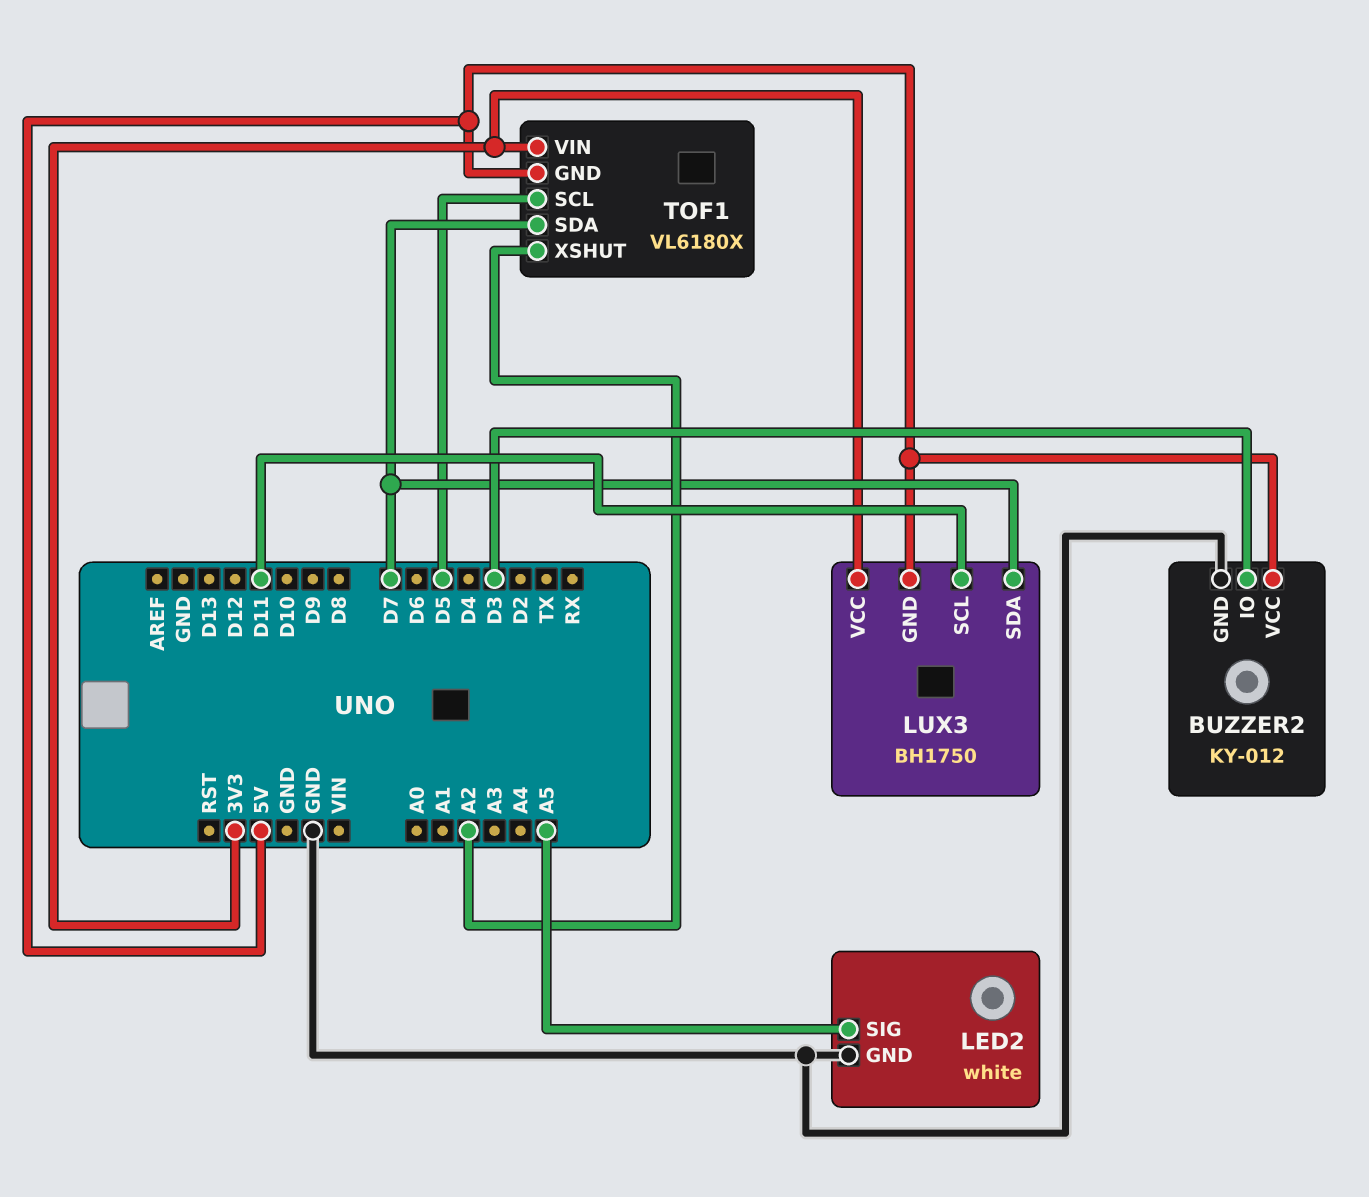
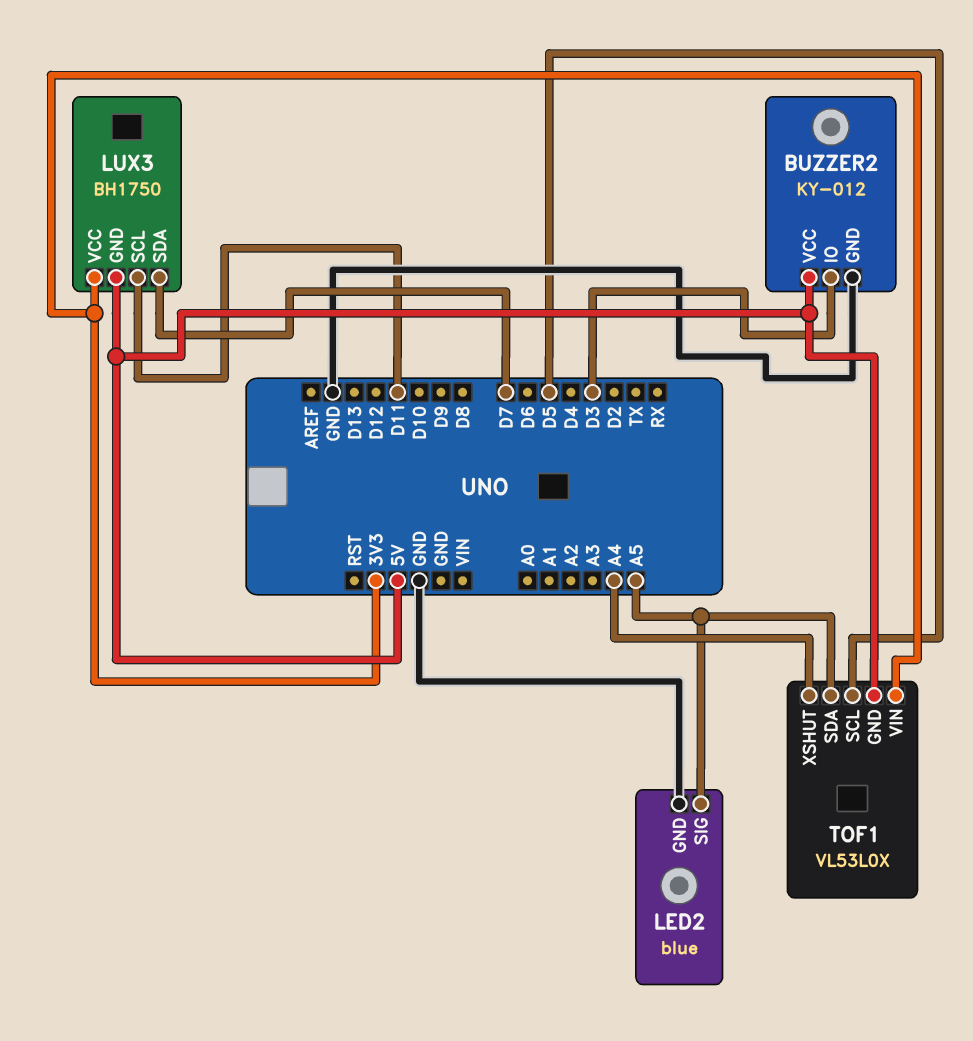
LED2: white -> blue
TOF1: VL6180X -> VL53L0X
TOF1 pin SDA: D7 -> A5
TOF1 pin XSHUT: A2 -> A4

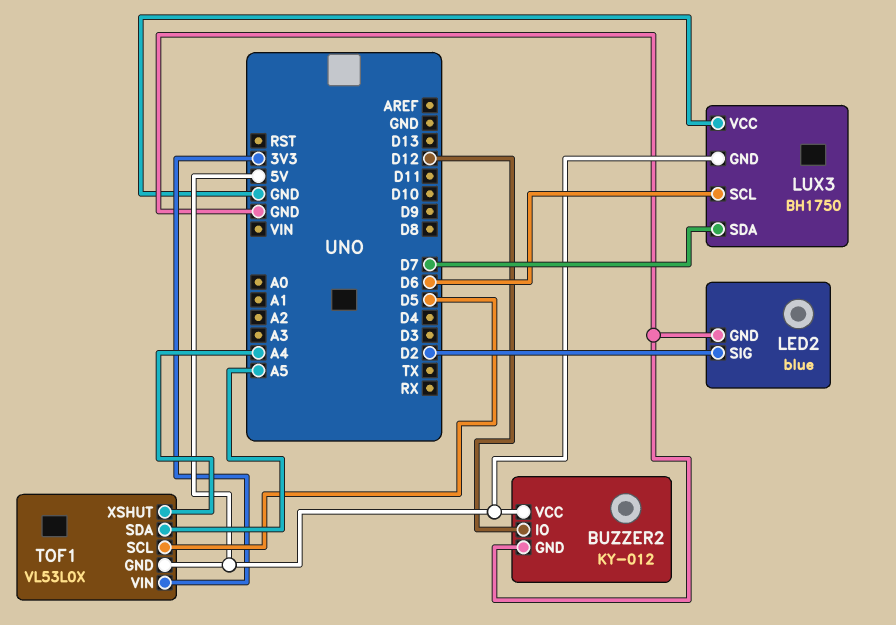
BUZZER2 pin IO: D3 -> D12
LED2 pin SIG: A5 -> D2
LUX3 pin SCL: D11 -> D6
LUX3 pin VCC: 3V3 -> GND

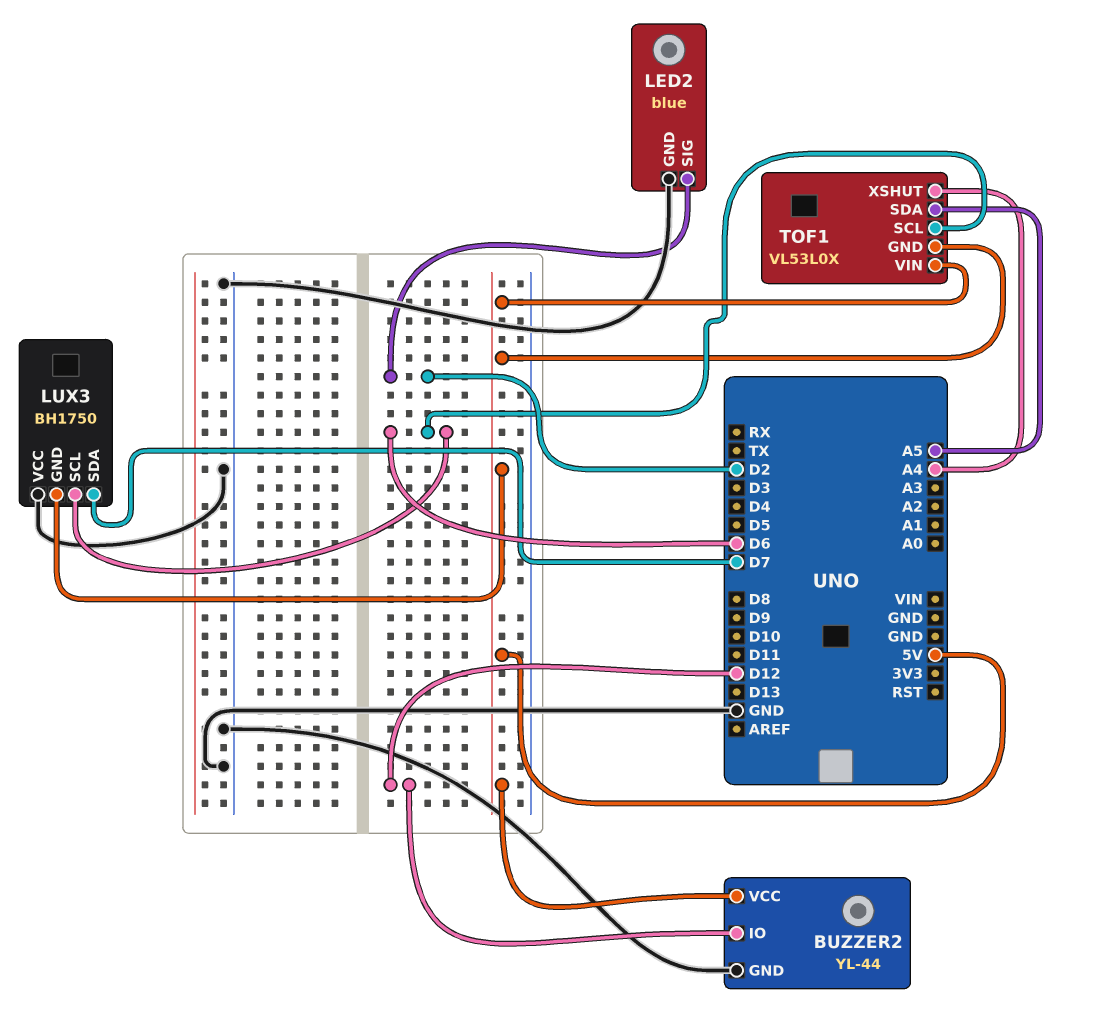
BUZZER2: KY-012 -> YL-44
TOF1 pin SCL: D5 -> D6
TOF1 pin VIN: 3V3 -> 5V

